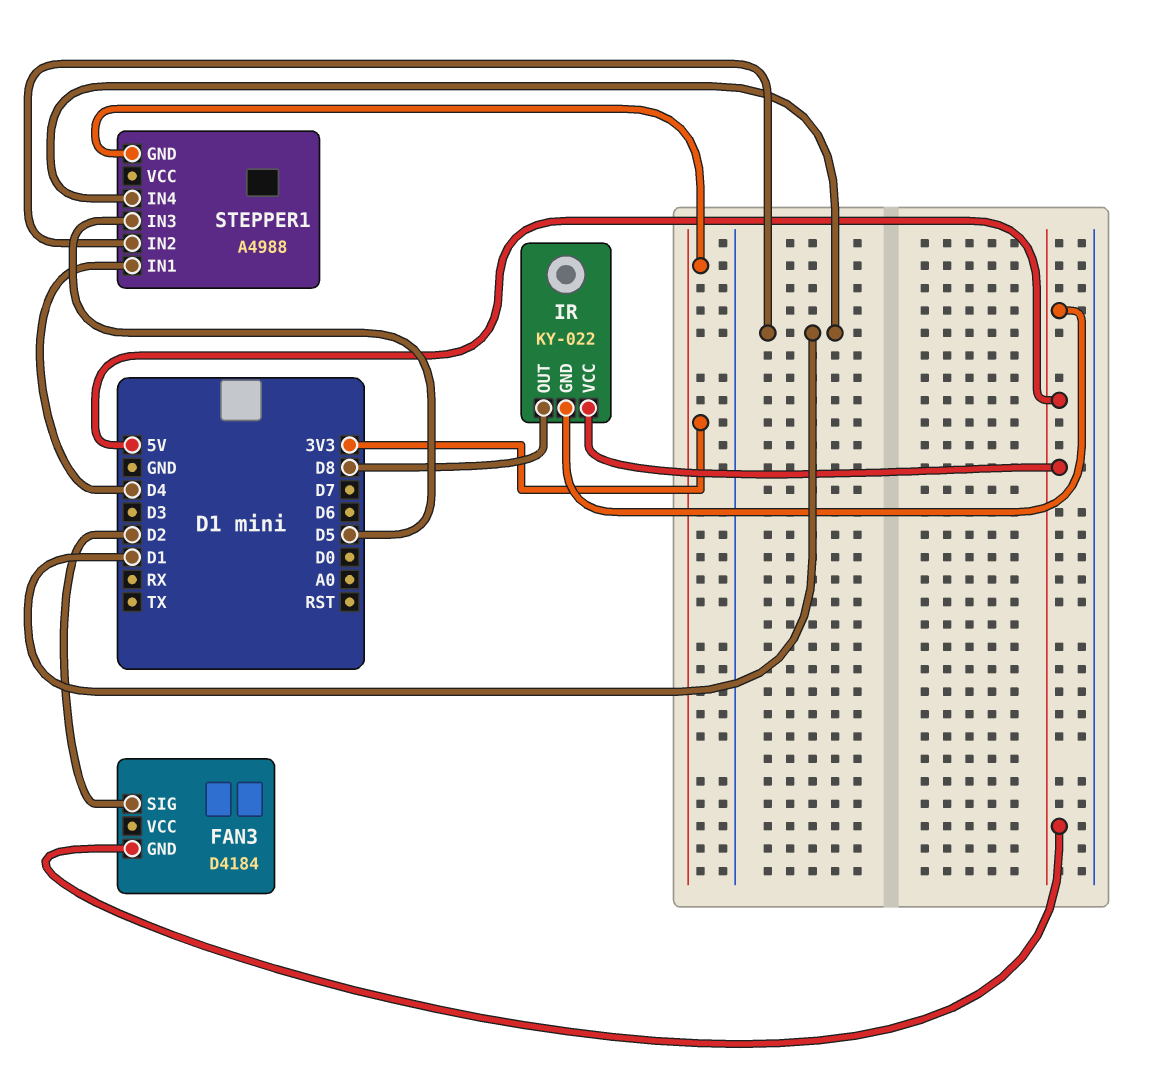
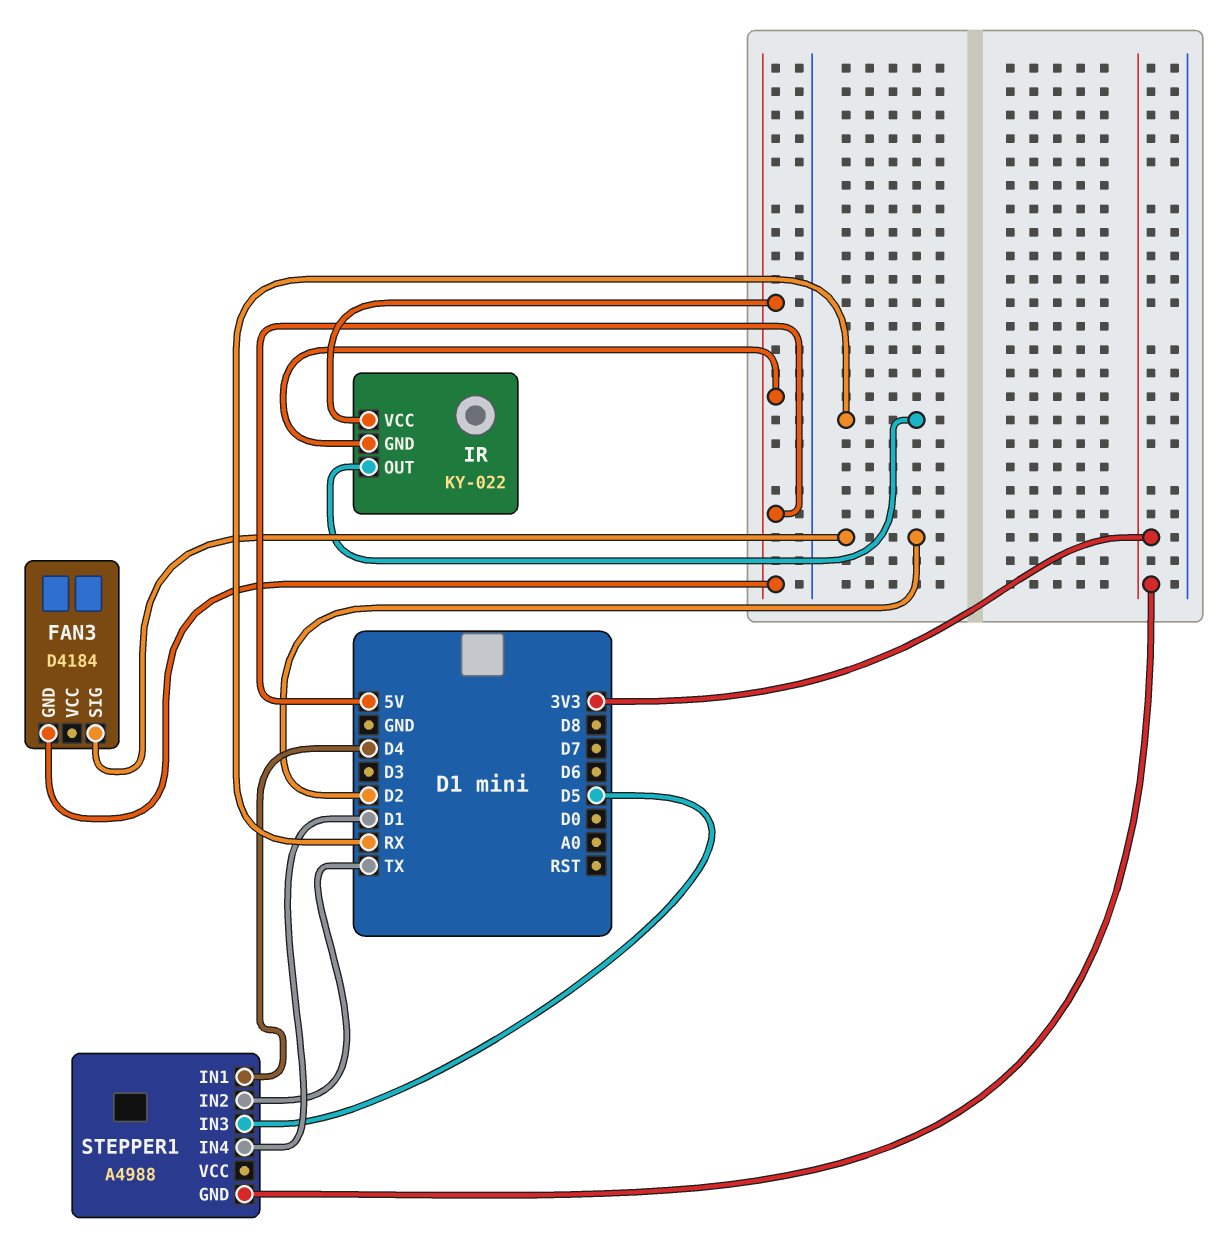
IR pin OUT: D8 -> RX
STEPPER1 pin IN2: D1 -> TX

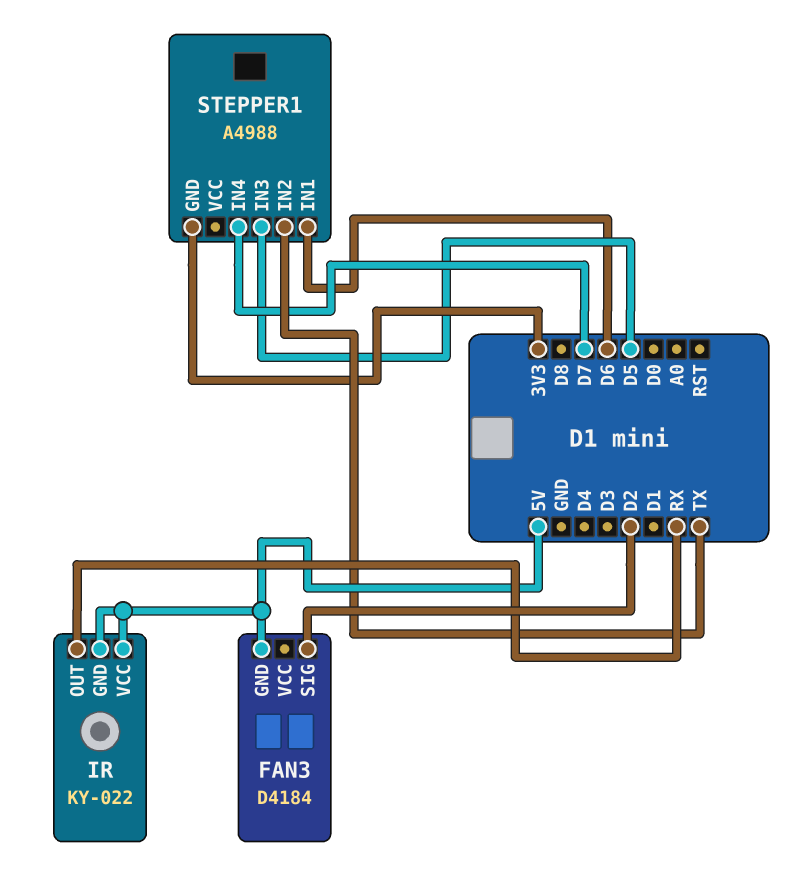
STEPPER1 pin IN1: D4 -> D6
STEPPER1 pin IN4: D1 -> D7

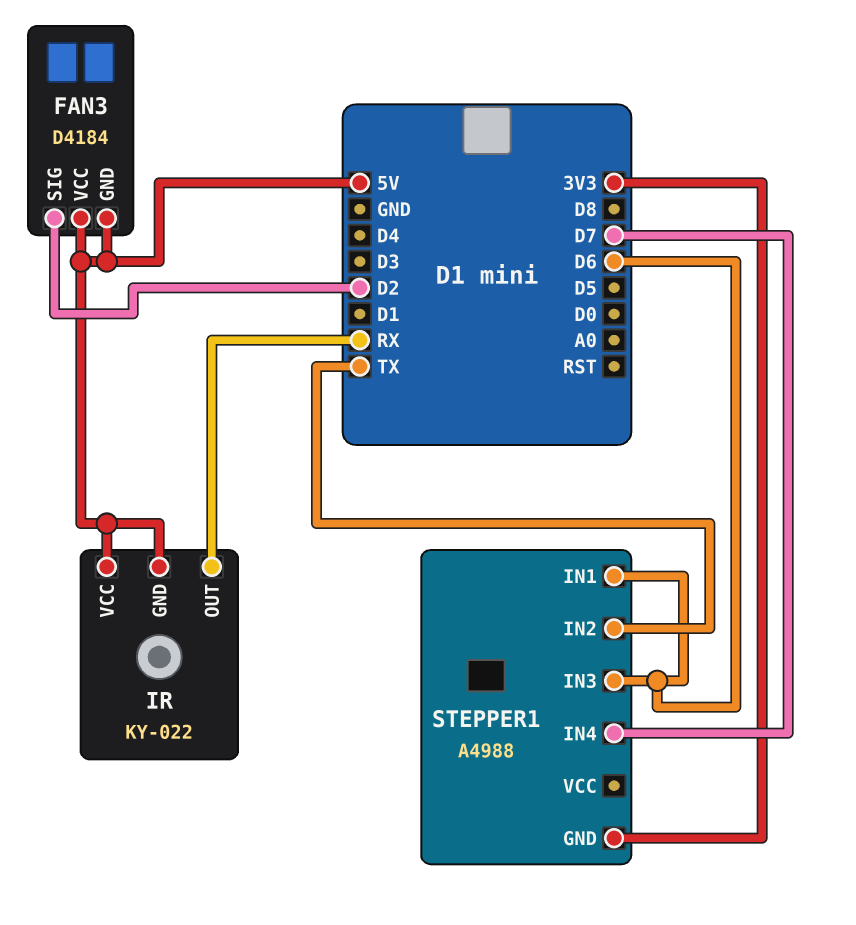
FAN3 pin VCC: none -> 5V
STEPPER1 pin IN3: D5 -> D6

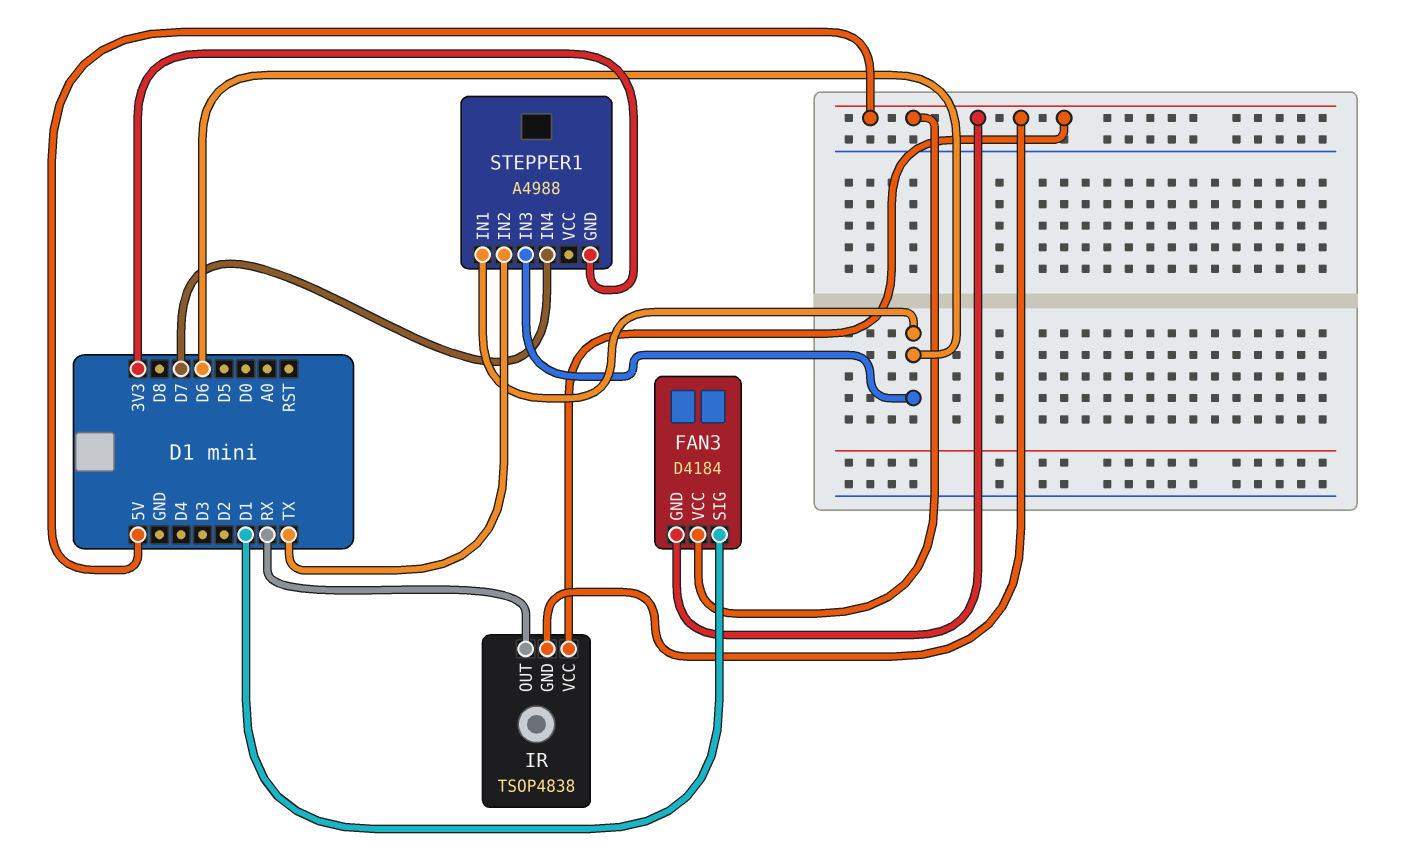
FAN3 pin SIG: D2 -> D1
IR: KY-022 -> TSOP4838

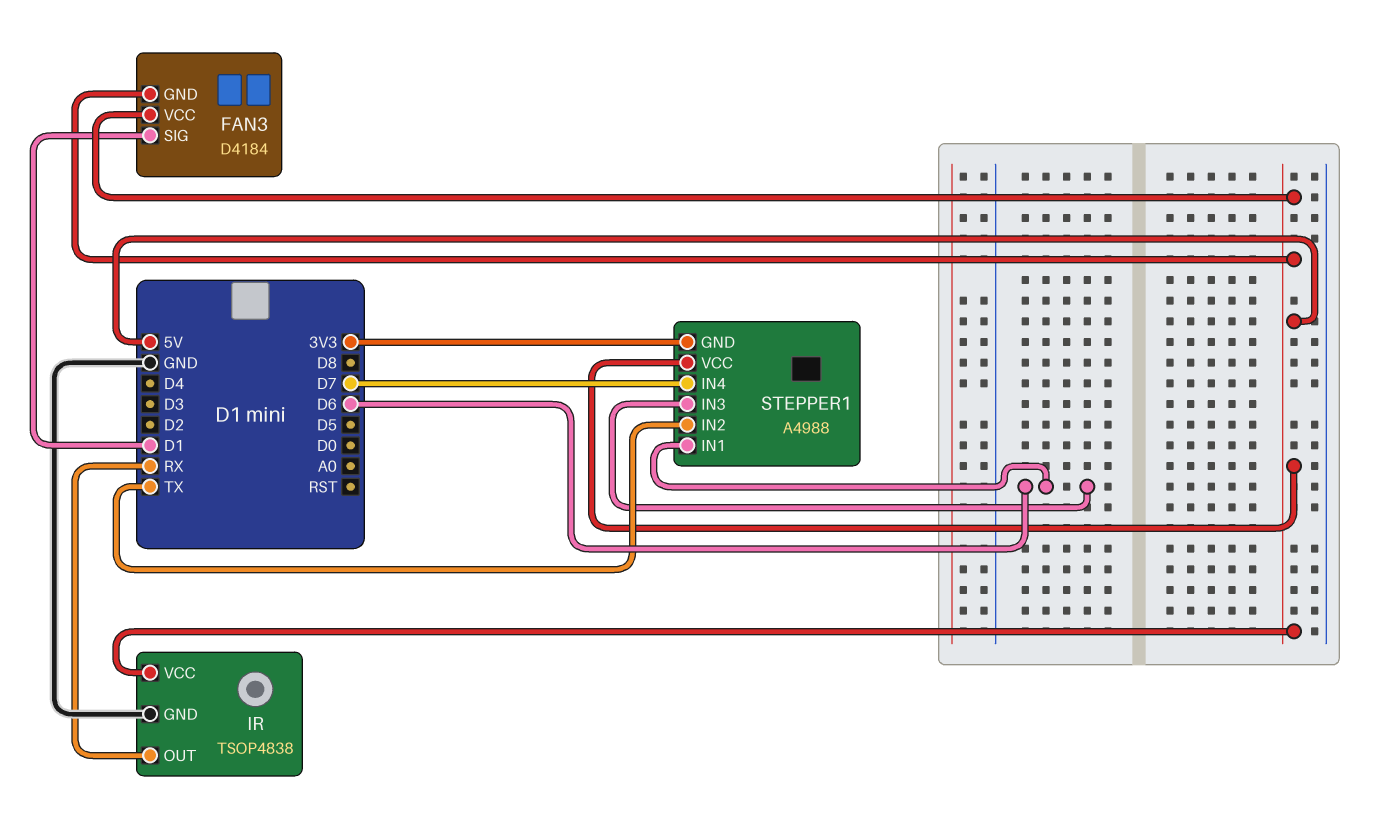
IR pin GND: 5V -> GND
STEPPER1 pin VCC: none -> 5V

